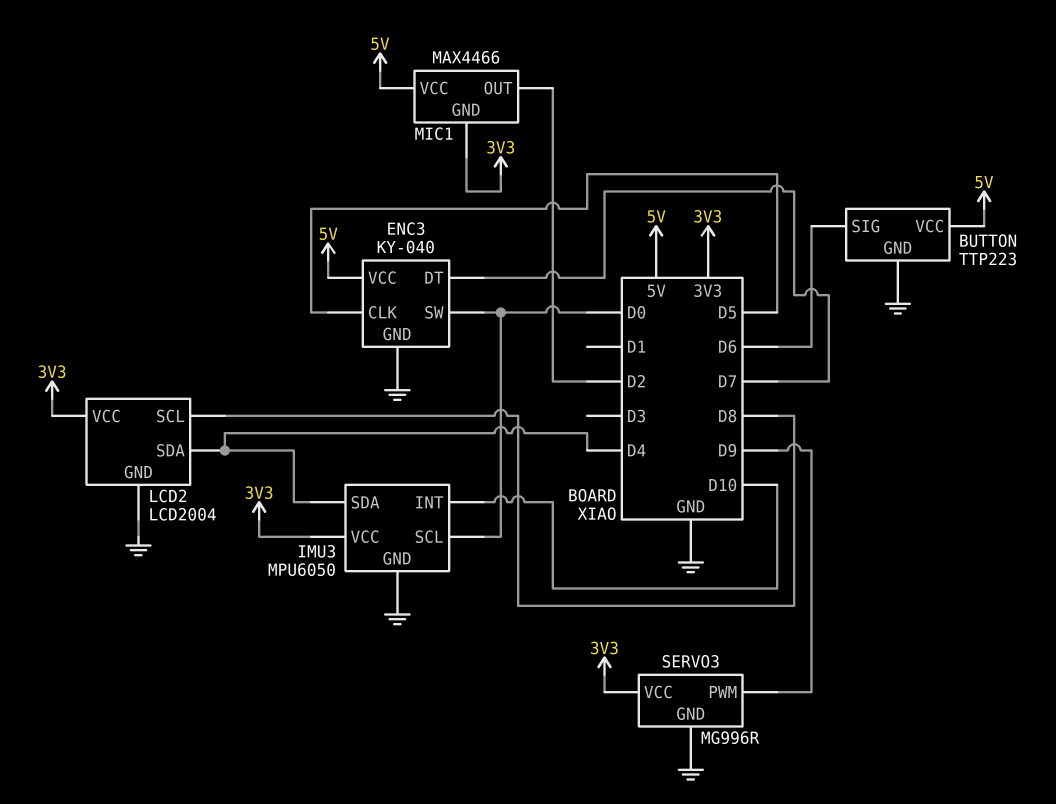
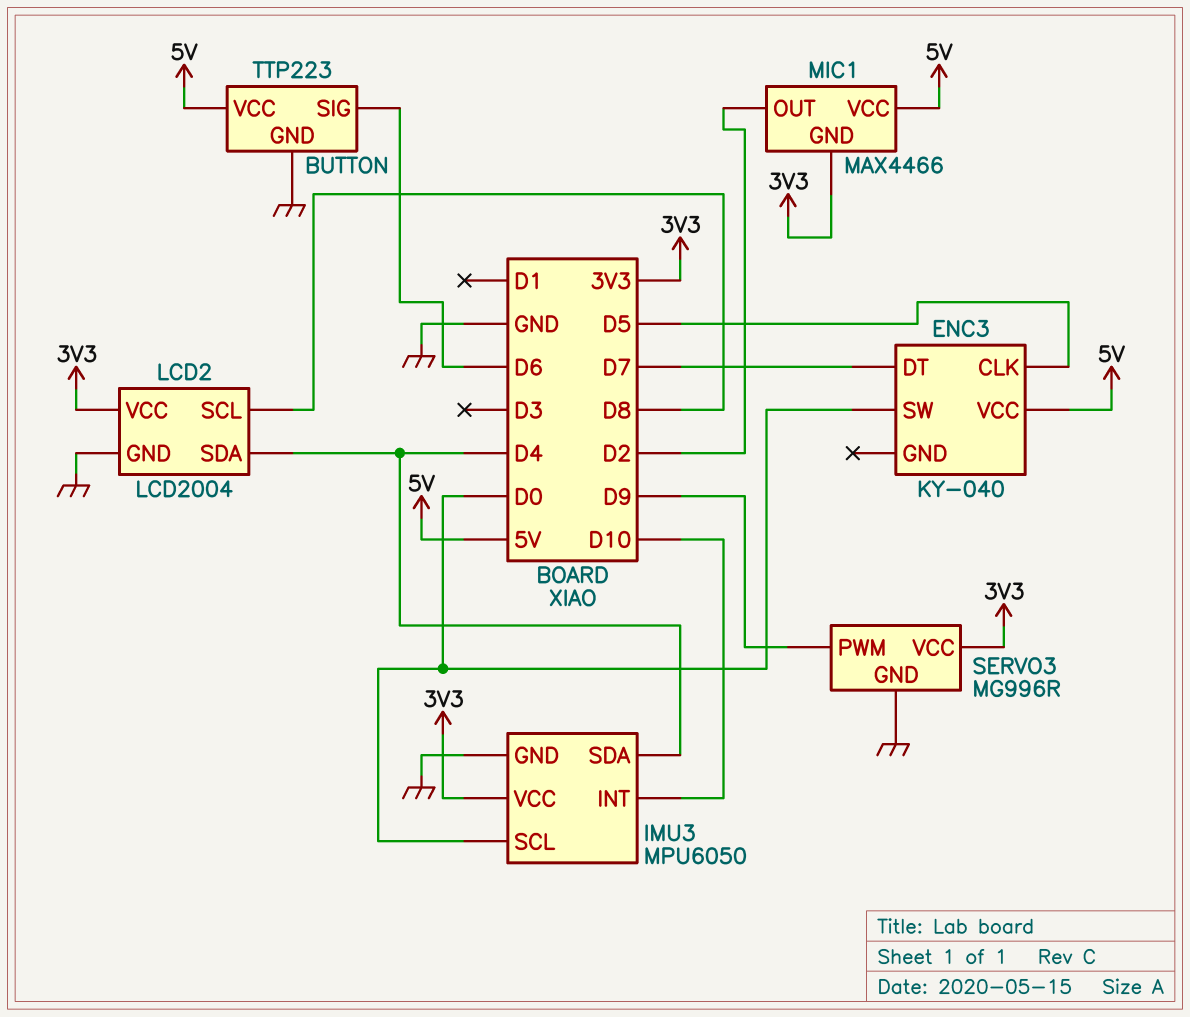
ENC3 pin GND: GND -> none

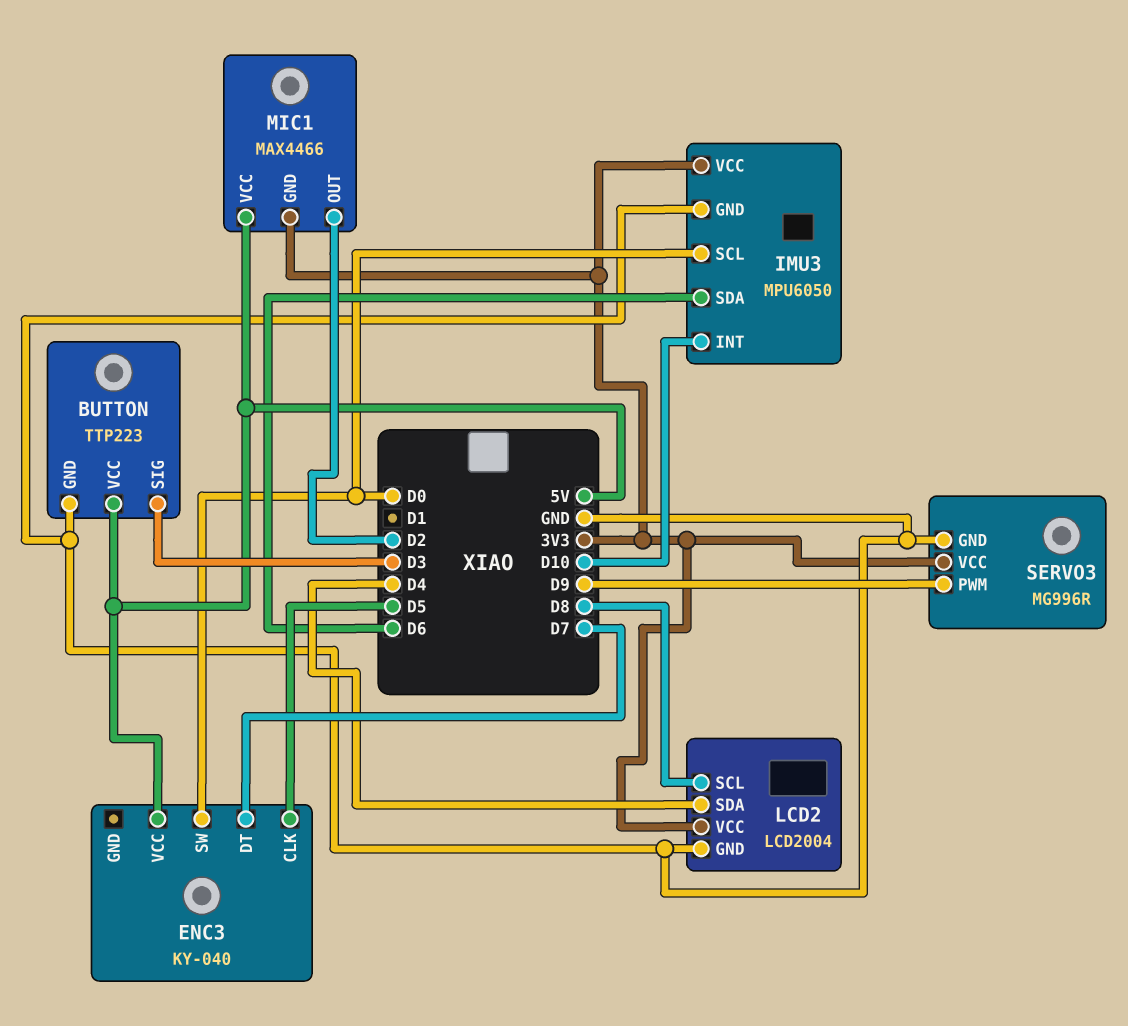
BUTTON pin SIG: D6 -> D3
IMU3 pin SDA: D4 -> D6

